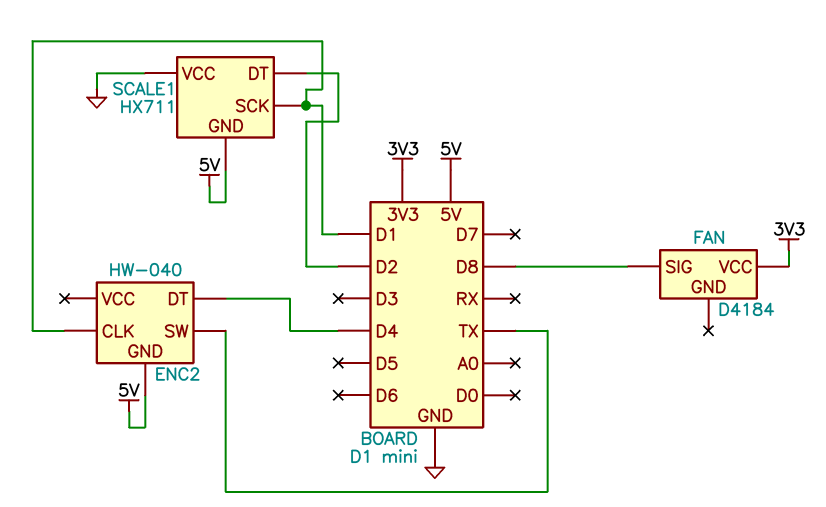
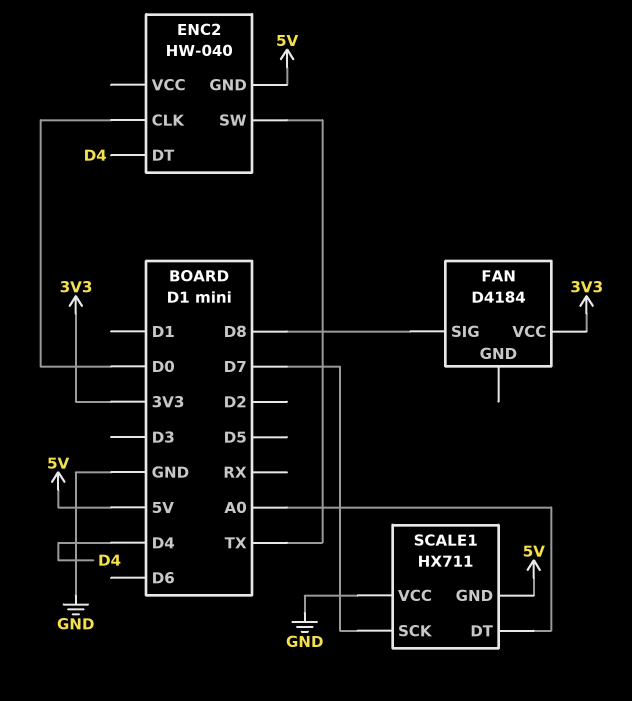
ENC2 pin CLK: D1 -> D0
SCALE1 pin DT: D2 -> A0
SCALE1 pin SCK: D1 -> D7

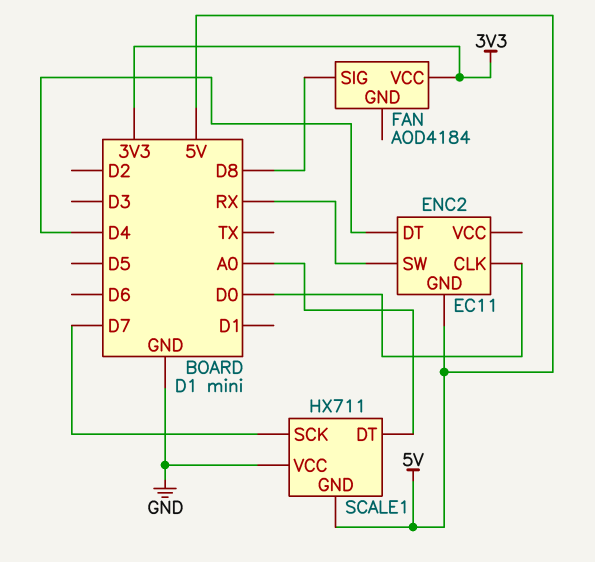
ENC2: HW-040 -> EC11
ENC2 pin SW: TX -> RX
FAN: D4184 -> AOD4184

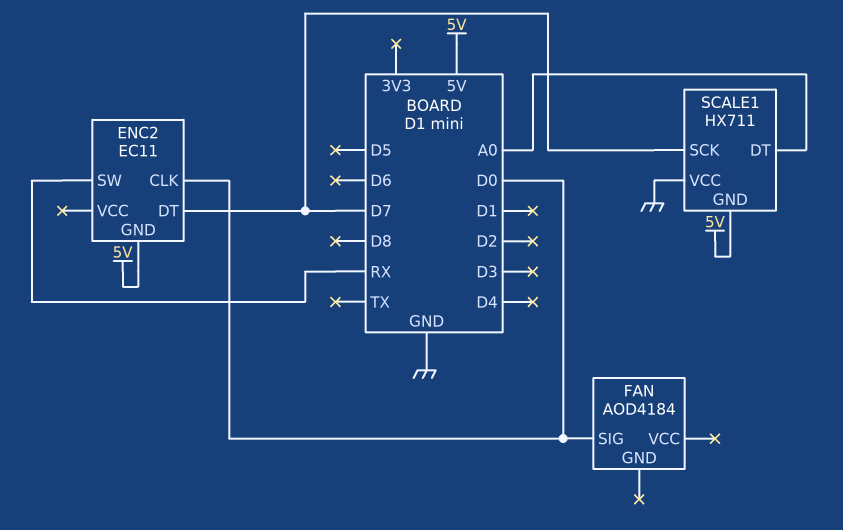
ENC2 pin DT: D4 -> D7
FAN pin SIG: D8 -> D0
FAN pin VCC: 3V3 -> none

